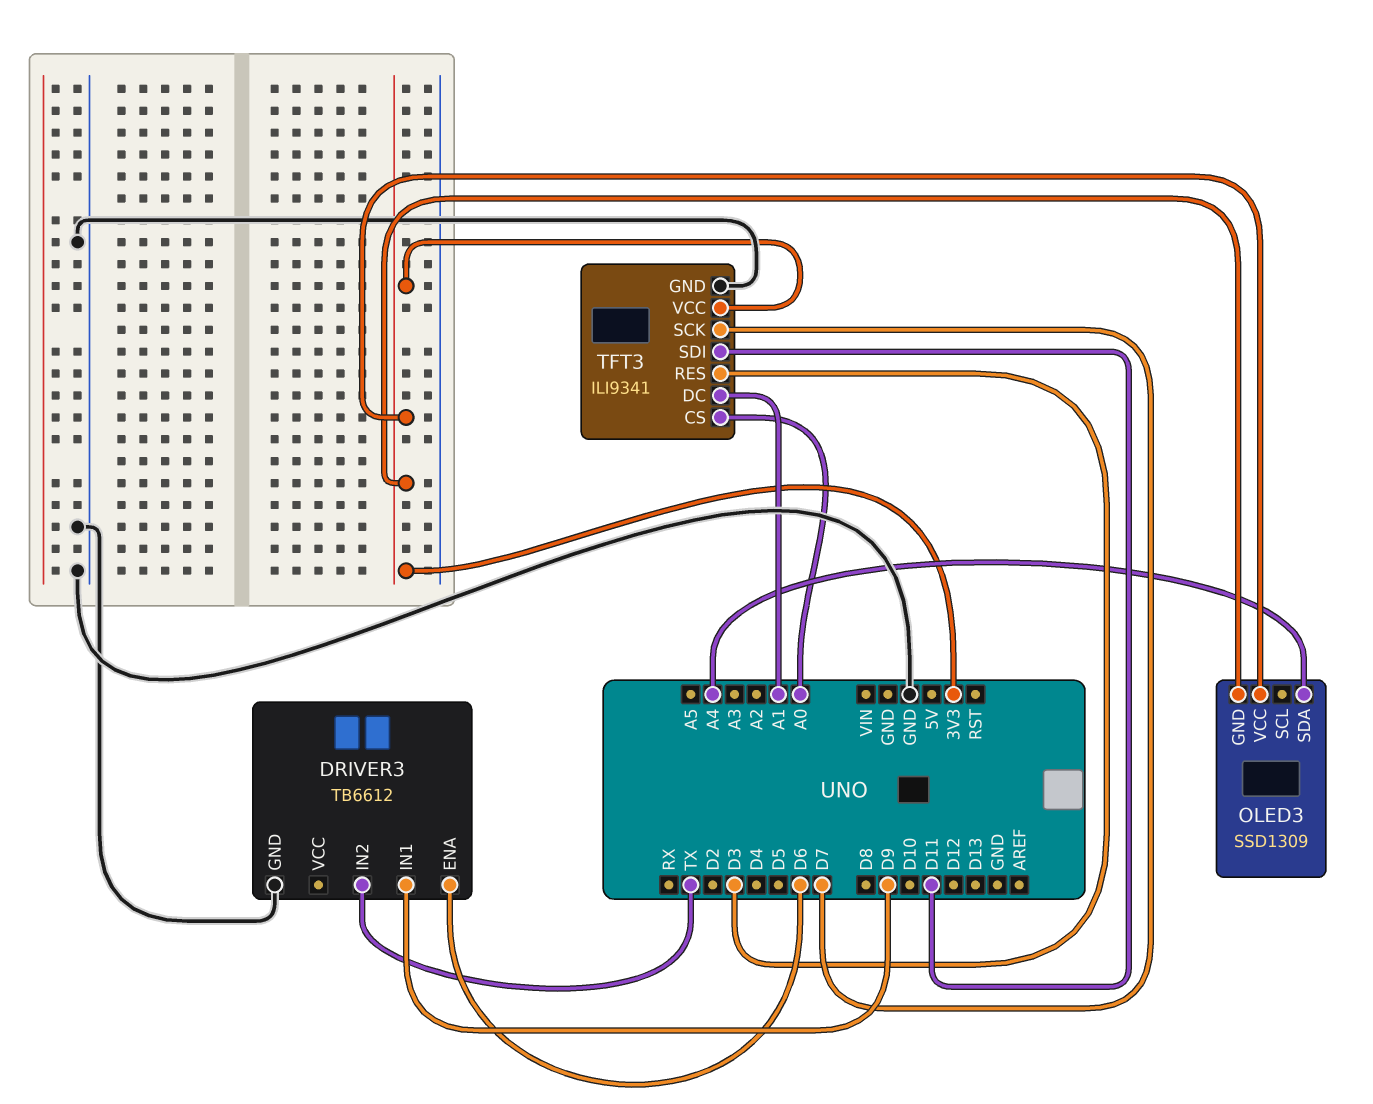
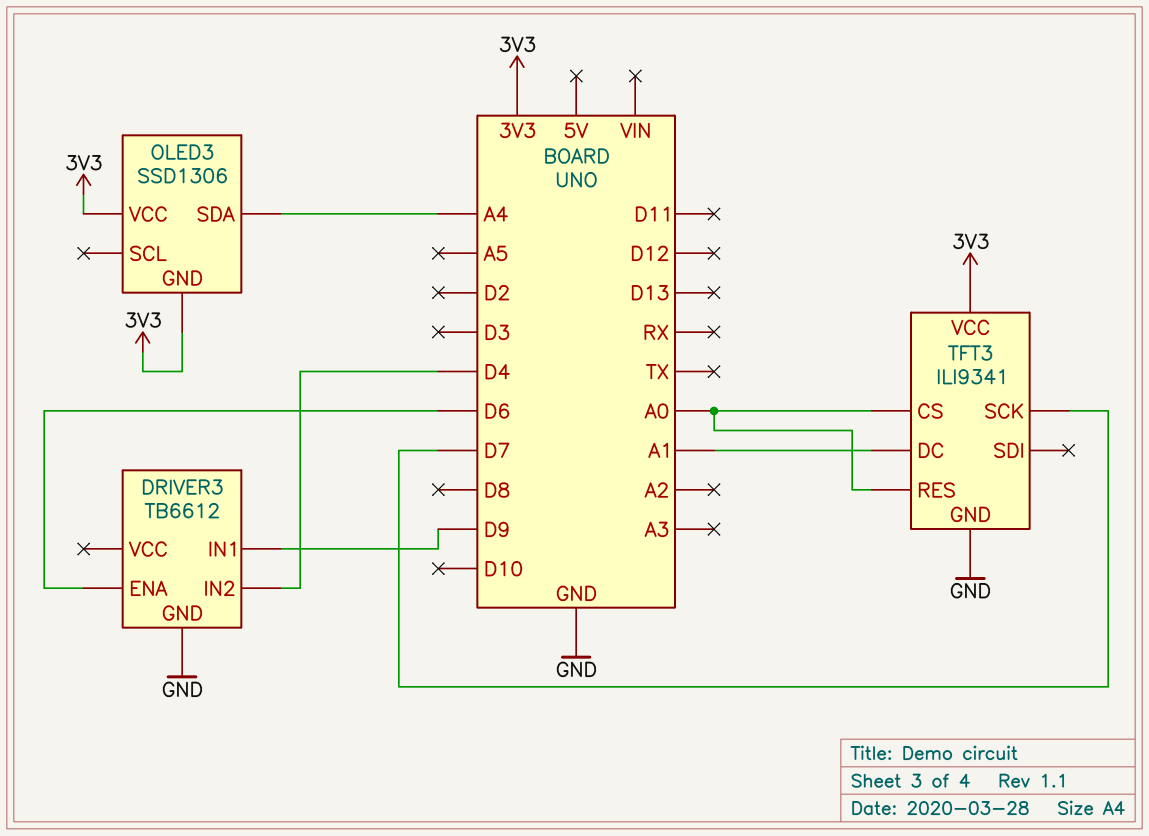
DRIVER3 pin IN2: TX -> D4
OLED3: SSD1309 -> SSD1306
TFT3 pin RES: D3 -> A0
TFT3 pin SDI: D11 -> none

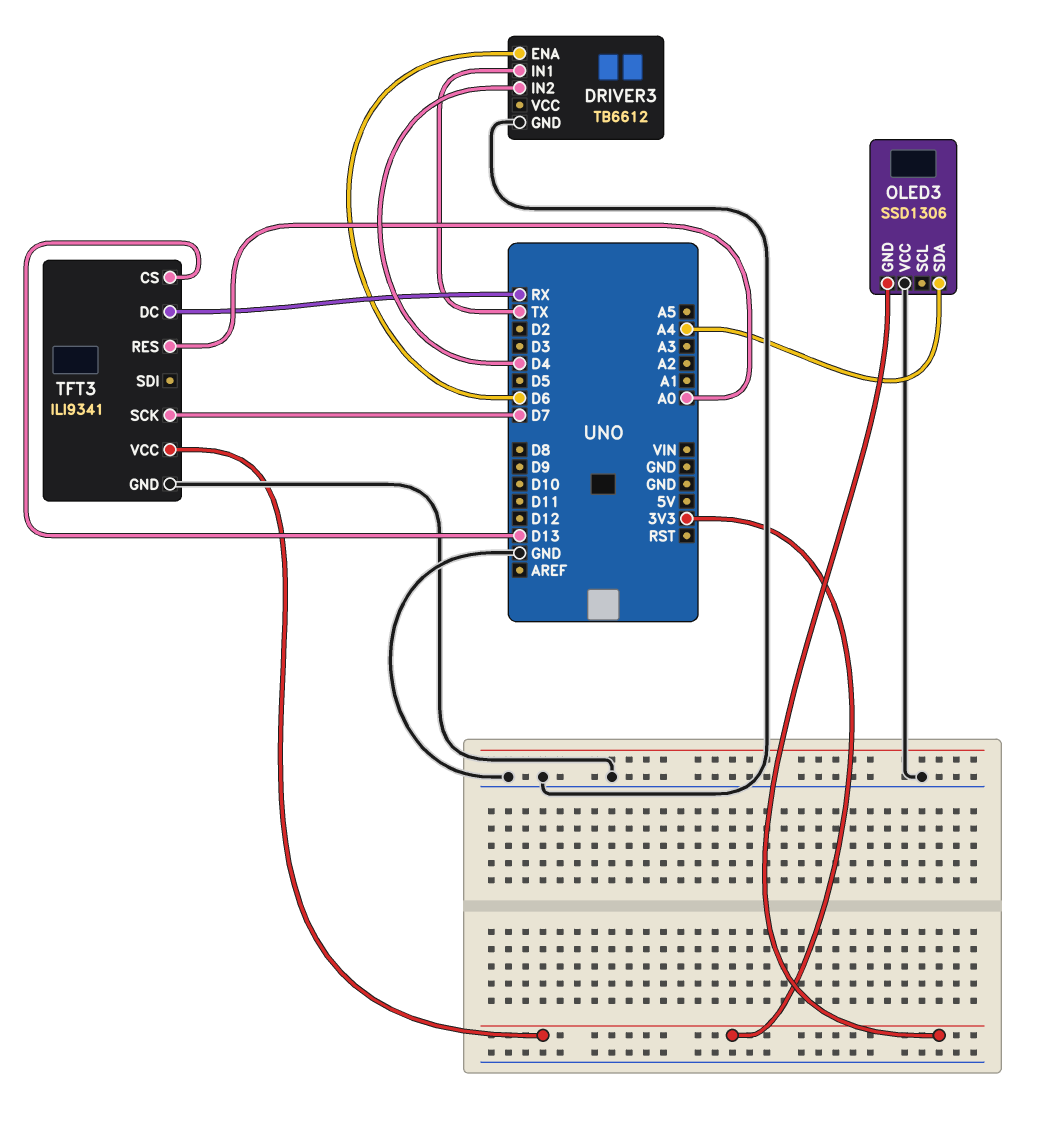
DRIVER3 pin IN1: D9 -> TX
OLED3 pin VCC: 3V3 -> GND
TFT3 pin CS: A0 -> D13
TFT3 pin DC: A1 -> RX

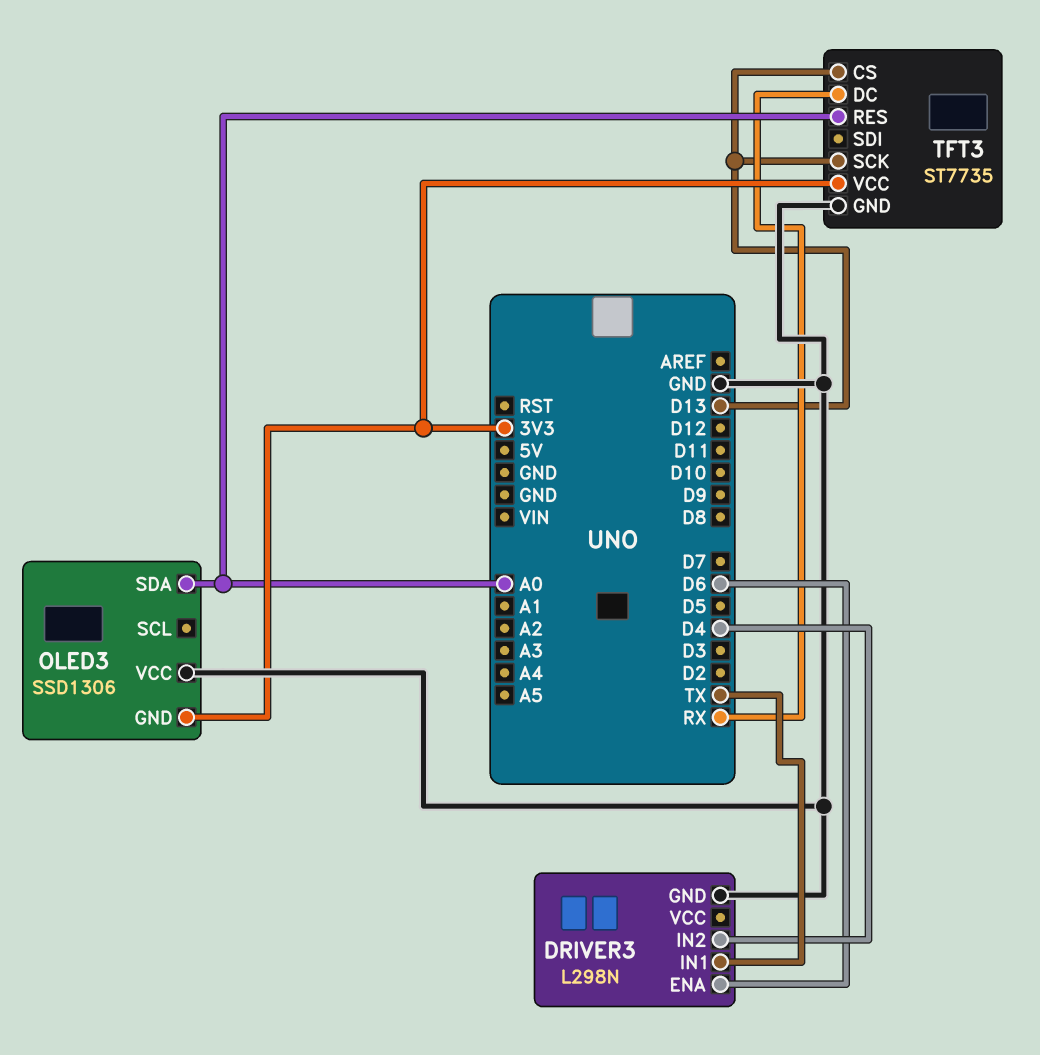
DRIVER3: TB6612 -> L298N
OLED3 pin SDA: A4 -> A0
TFT3: ILI9341 -> ST7735
TFT3 pin SCK: D7 -> D13

